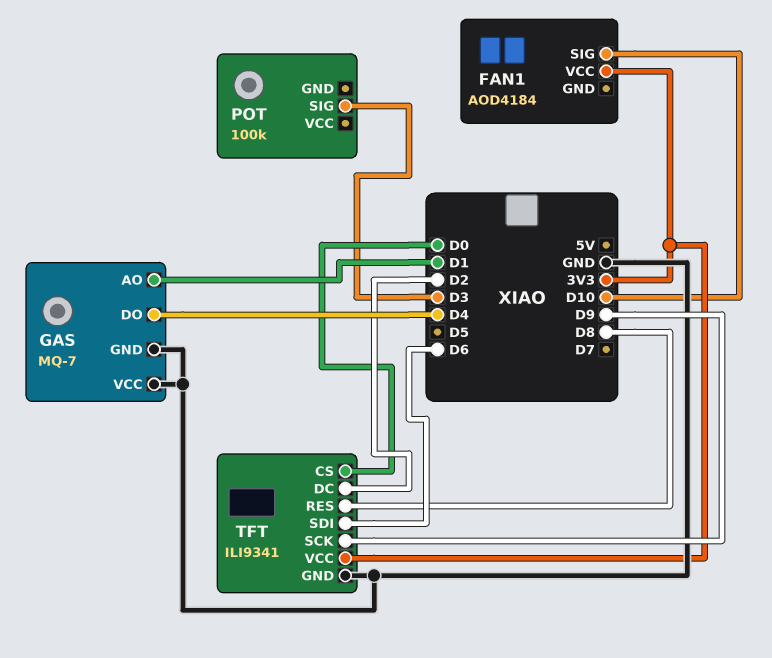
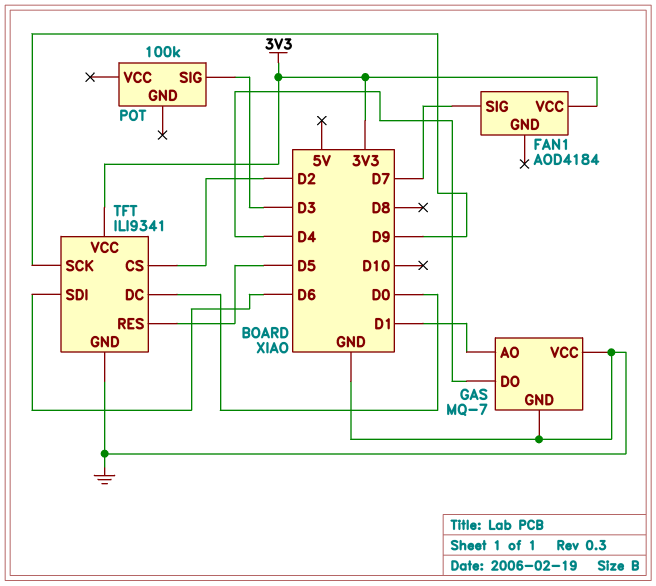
FAN1 pin SIG: D10 -> D7
TFT pin CS: D0 -> D2
TFT pin DC: D2 -> D0
TFT pin RES: D8 -> D5

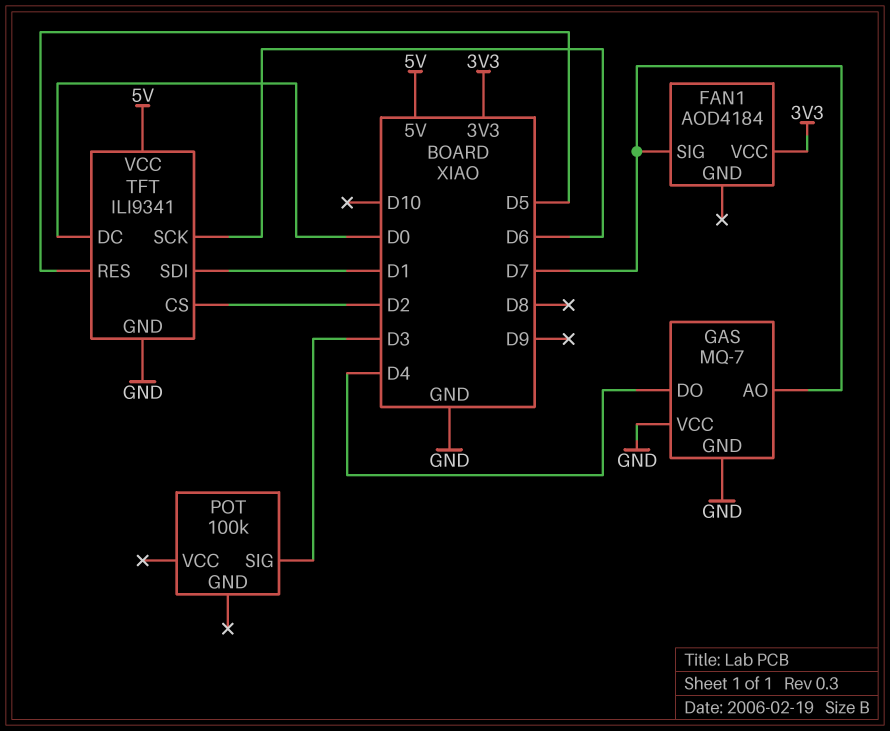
GAS pin AO: D1 -> D7
TFT pin SCK: D9 -> D6
TFT pin SDI: D6 -> D1
TFT pin VCC: 3V3 -> 5V

